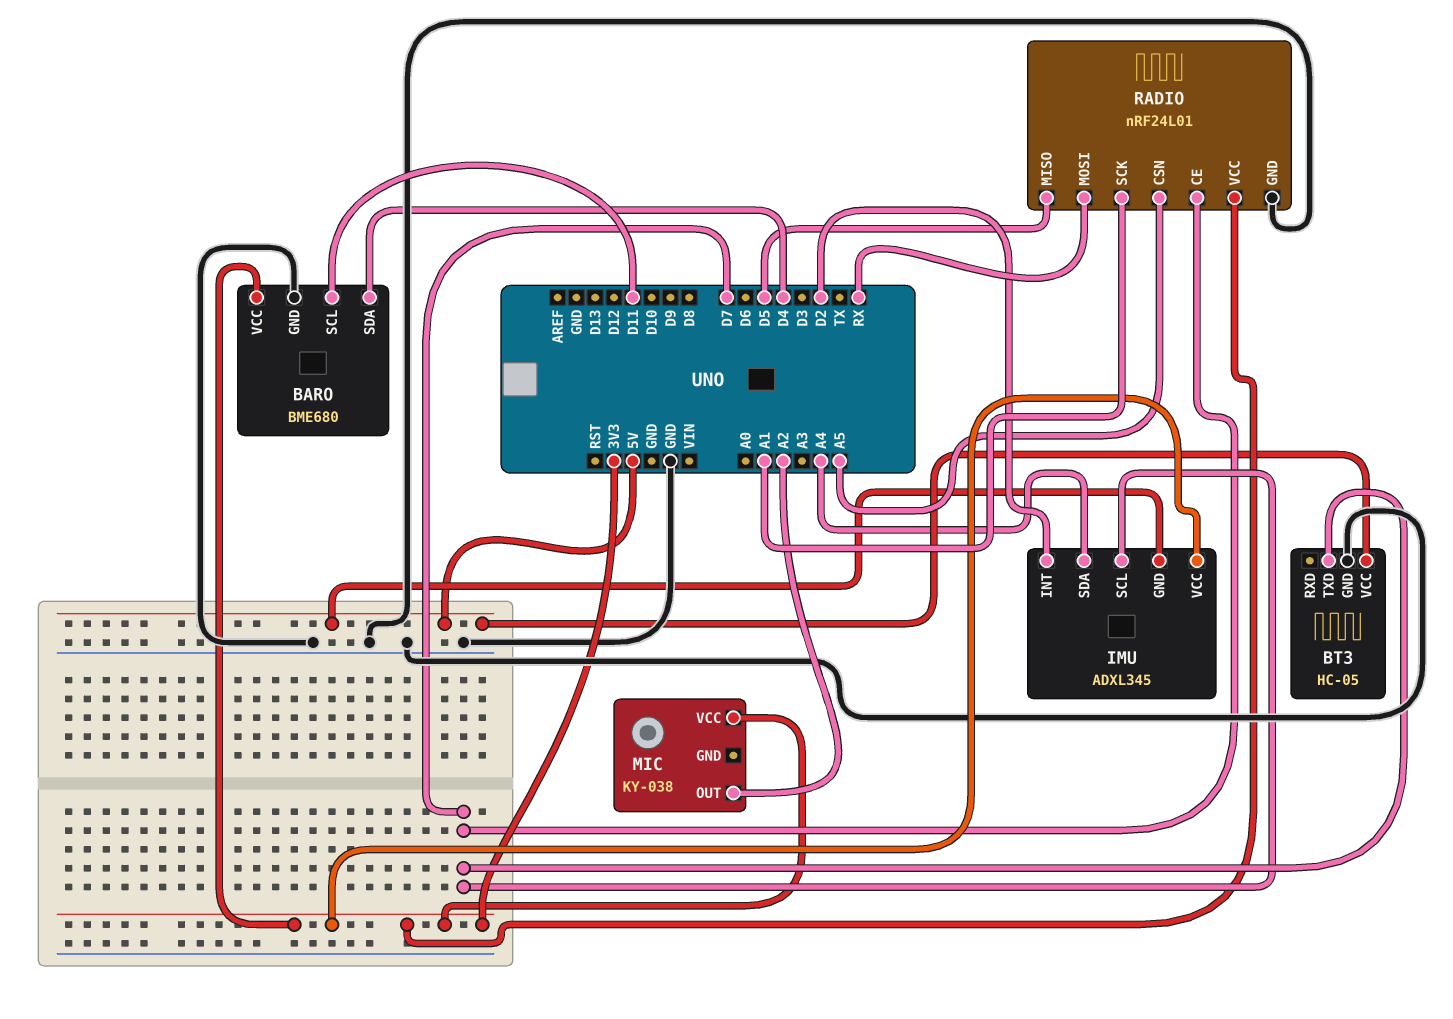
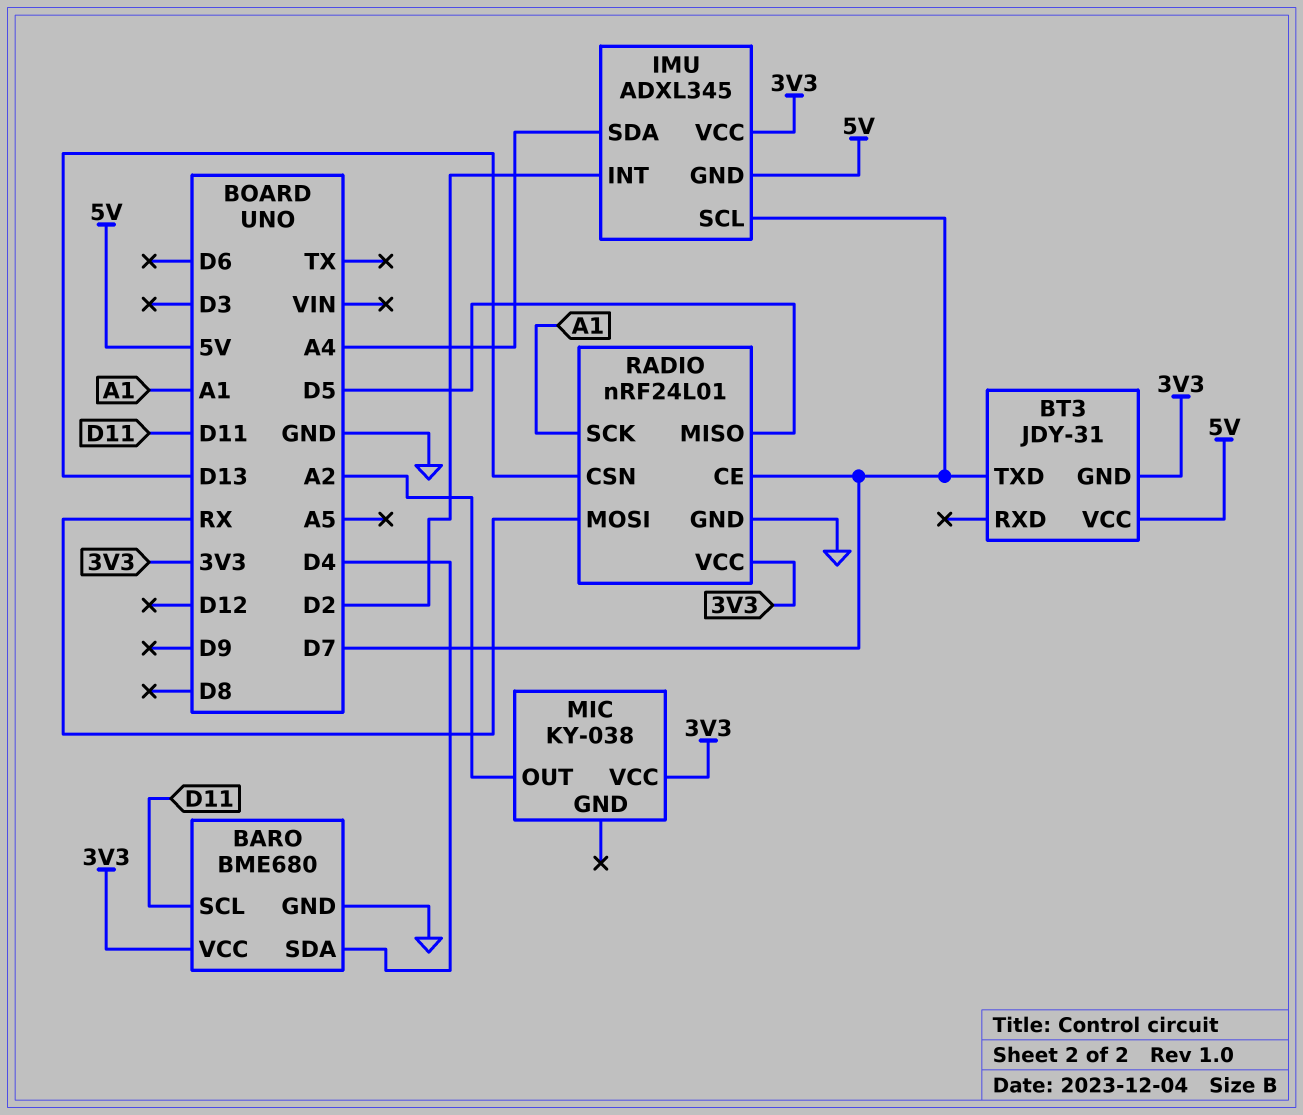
BT3: HC-05 -> JDY-31
BT3 pin GND: GND -> 3V3
RADIO pin CSN: A5 -> D13

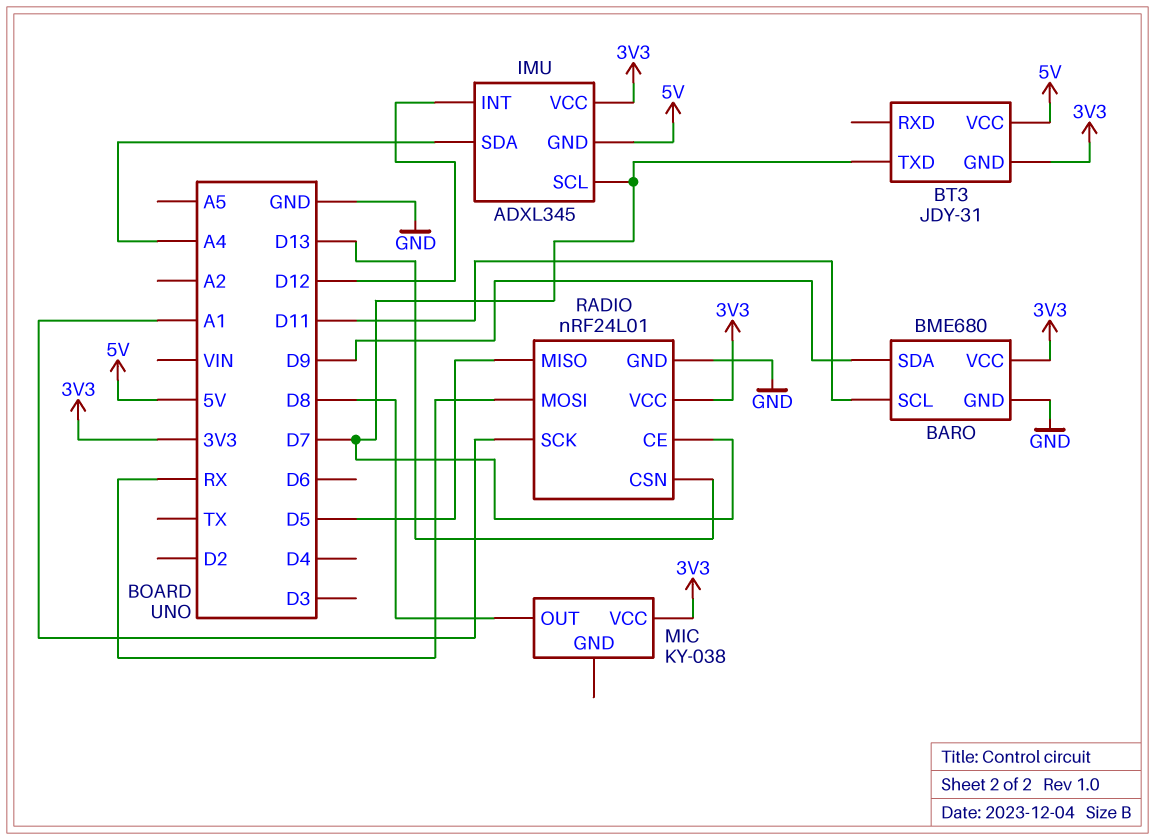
BARO pin SDA: D4 -> D9
IMU pin INT: D2 -> D12
MIC pin OUT: A2 -> D8

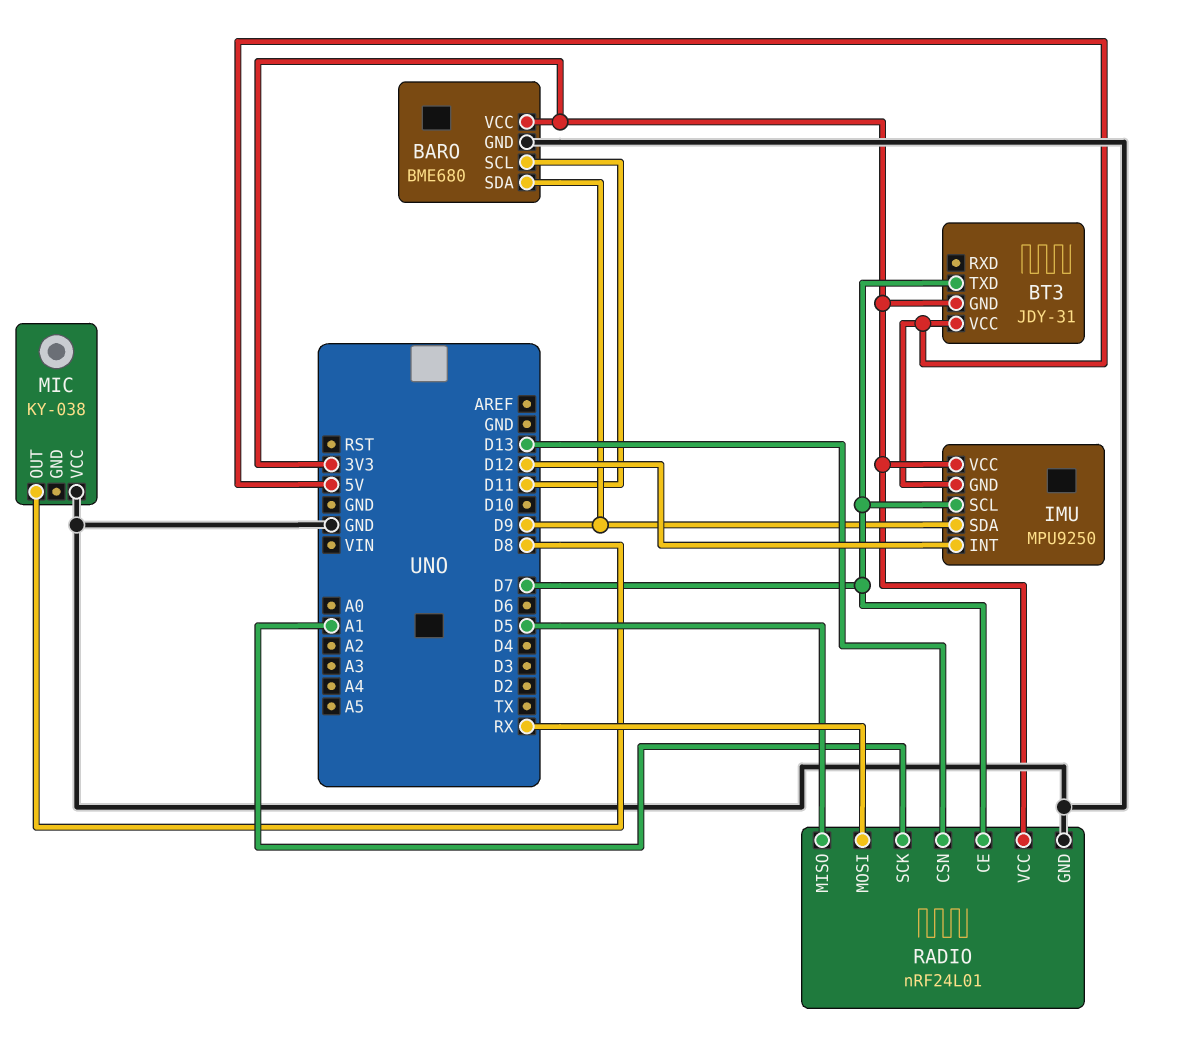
IMU: ADXL345 -> MPU9250
IMU pin SDA: A4 -> D9
MIC pin VCC: 3V3 -> GND

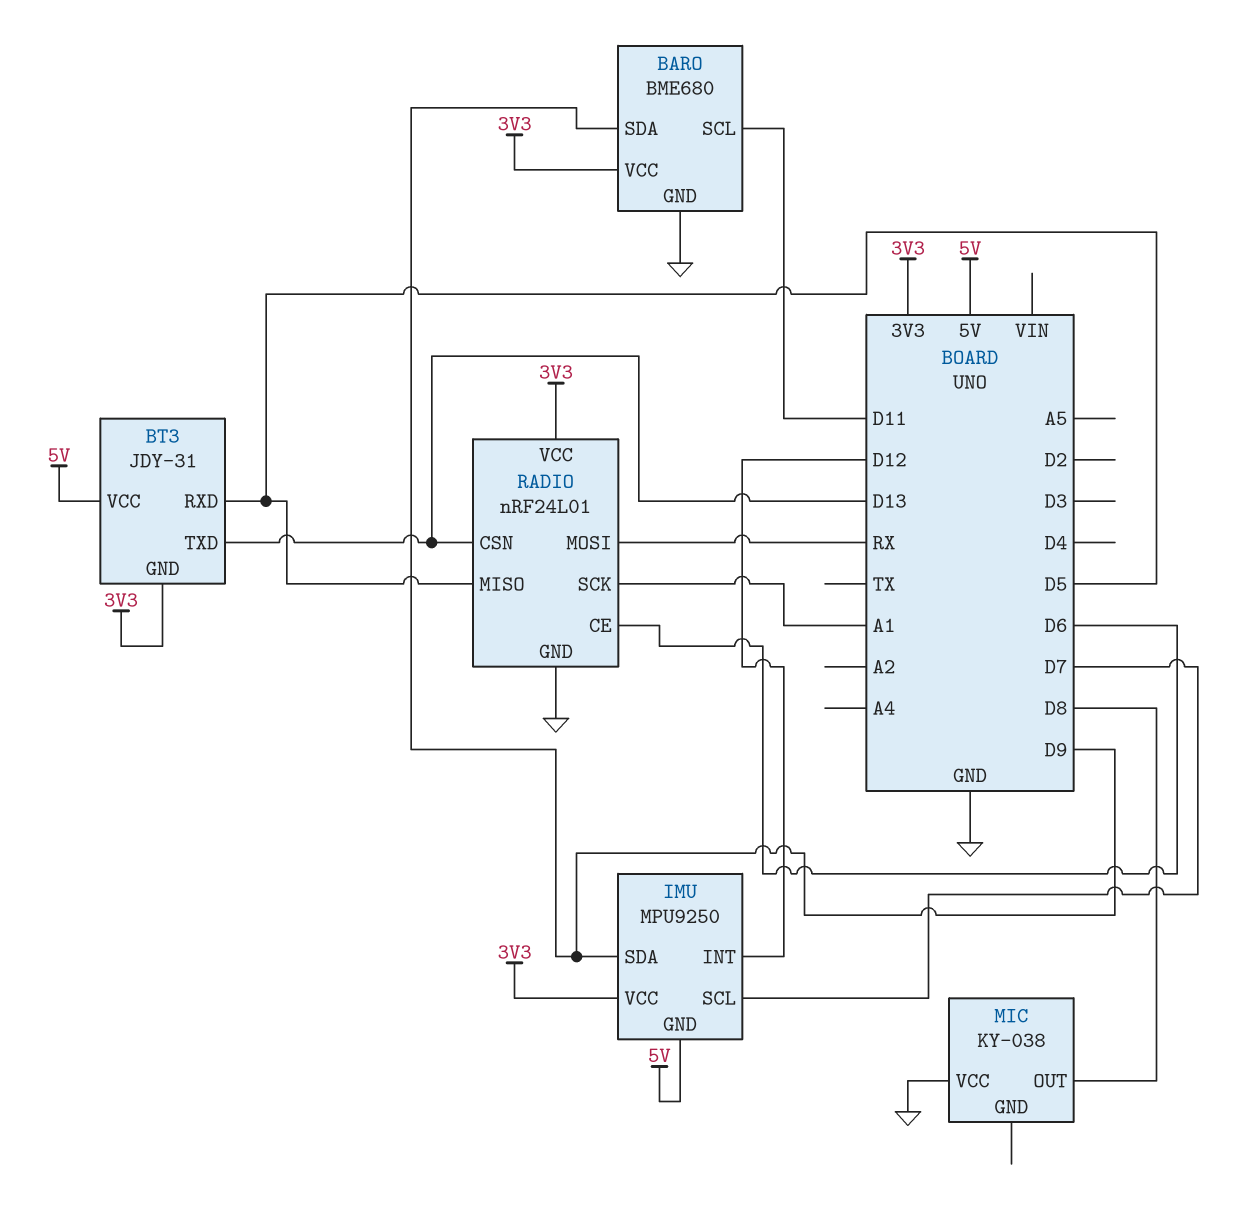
BT3 pin RXD: none -> D5
BT3 pin TXD: D7 -> D13
RADIO pin CE: D7 -> D6

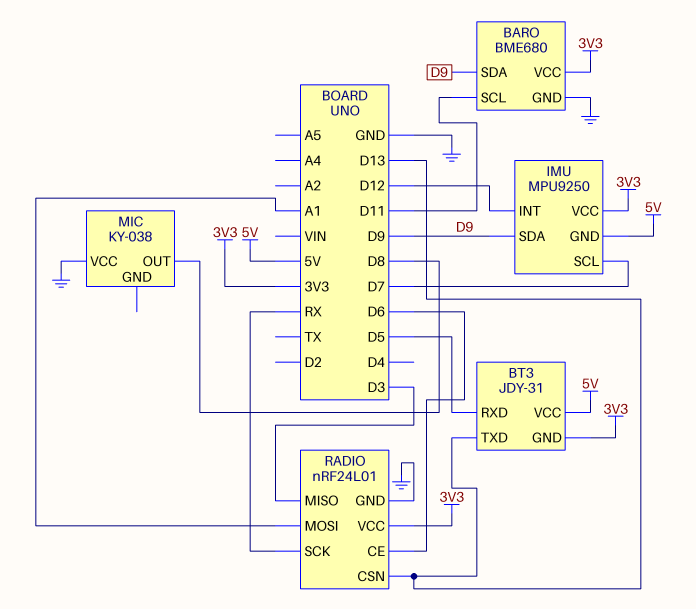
RADIO pin MISO: D5 -> D3
RADIO pin MOSI: RX -> A1
RADIO pin SCK: A1 -> RX

